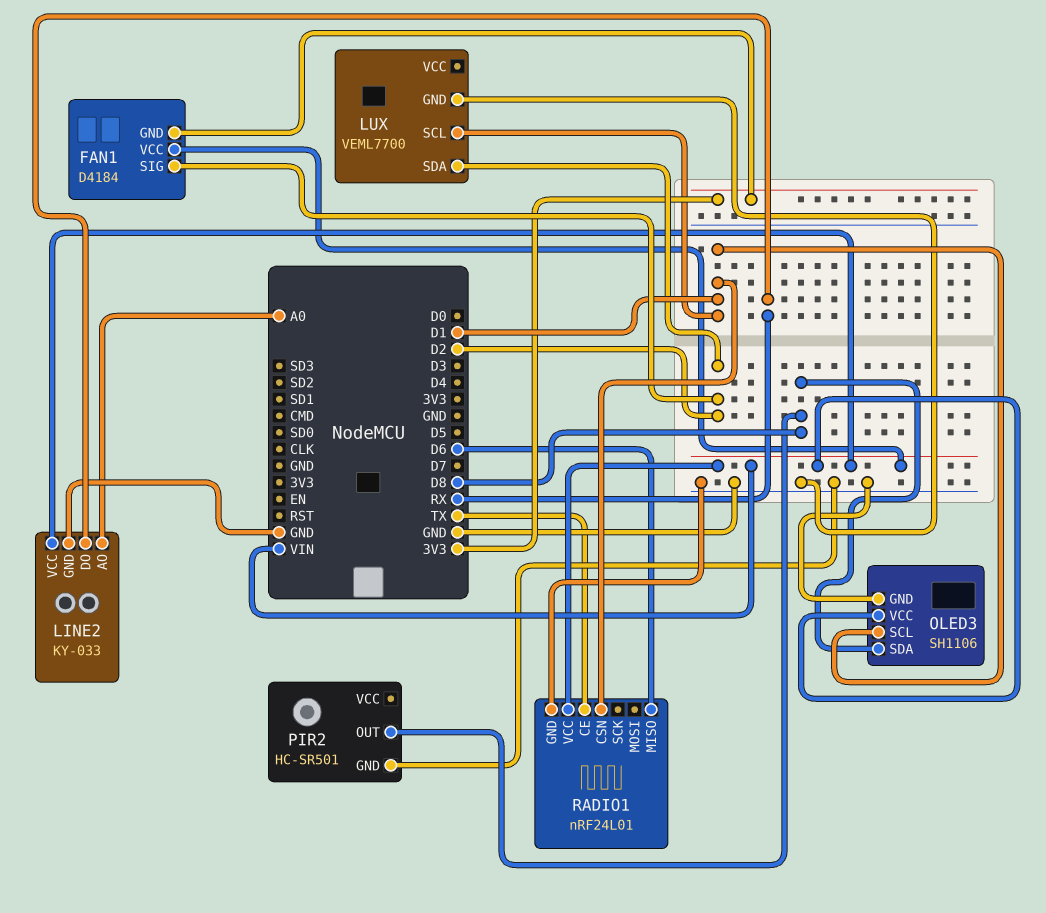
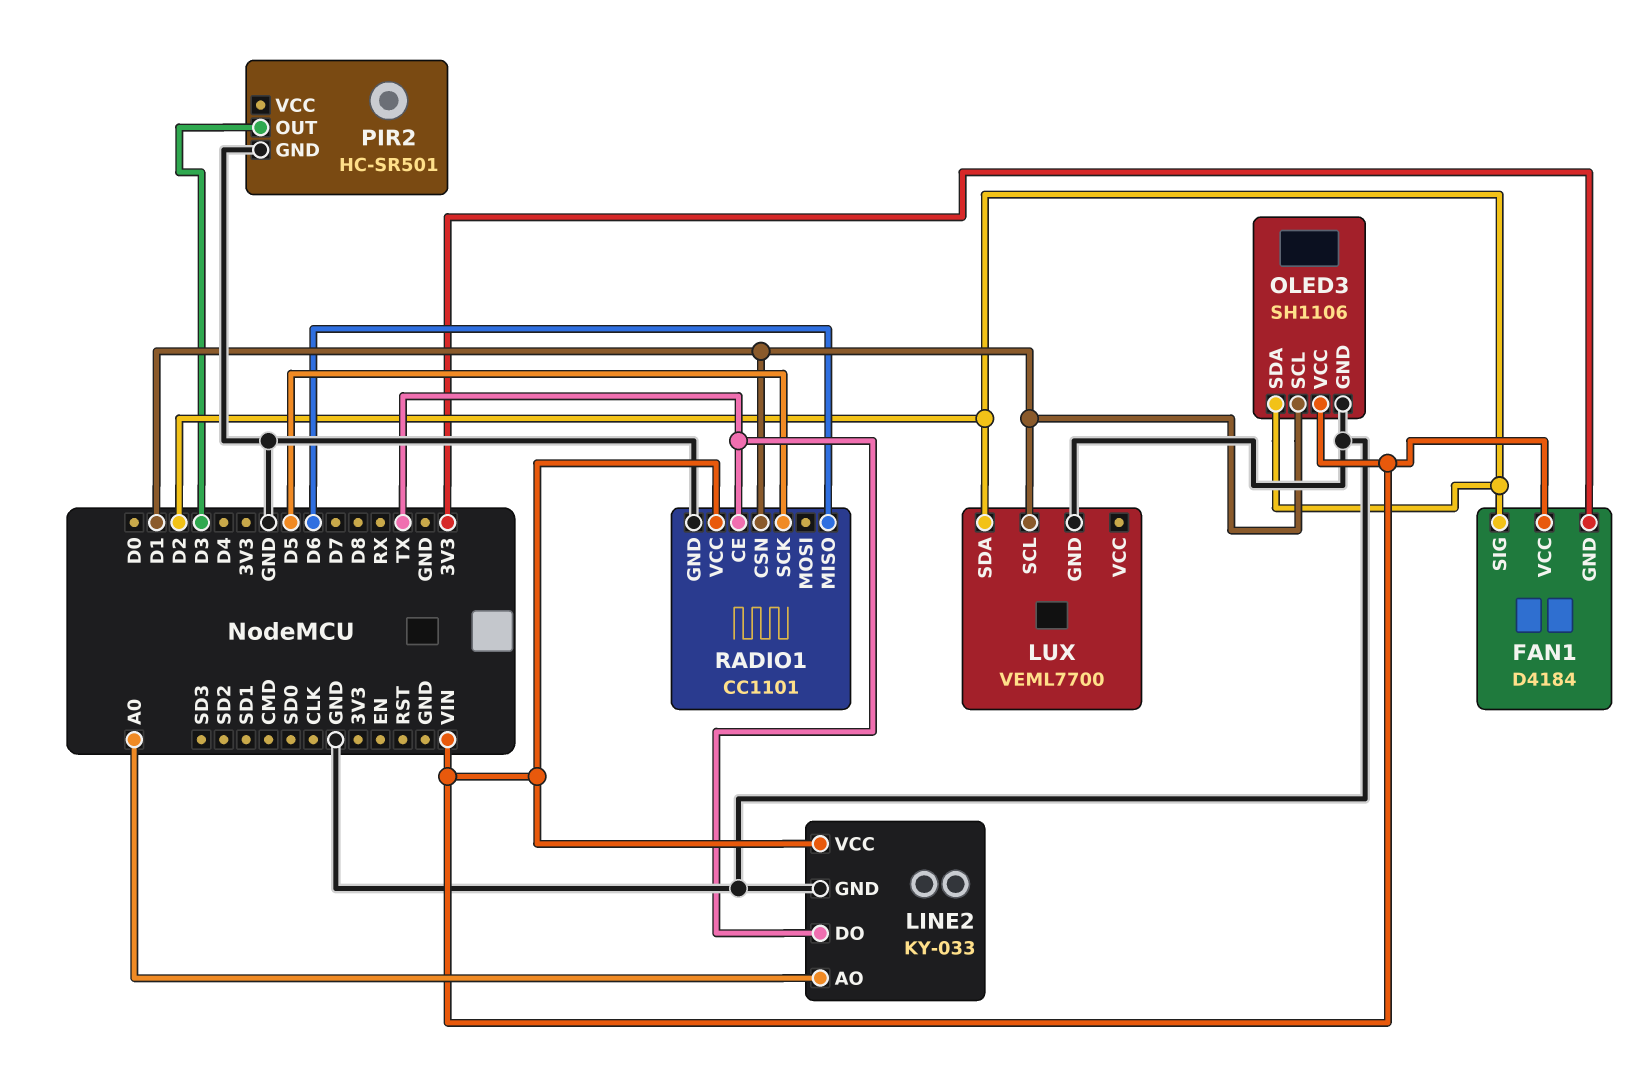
LINE2 pin DO: RX -> TX
OLED3 pin SDA: D8 -> D2
PIR2 pin OUT: D8 -> D3
RADIO1: nRF24L01 -> CC1101
RADIO1 pin SCK: none -> D5

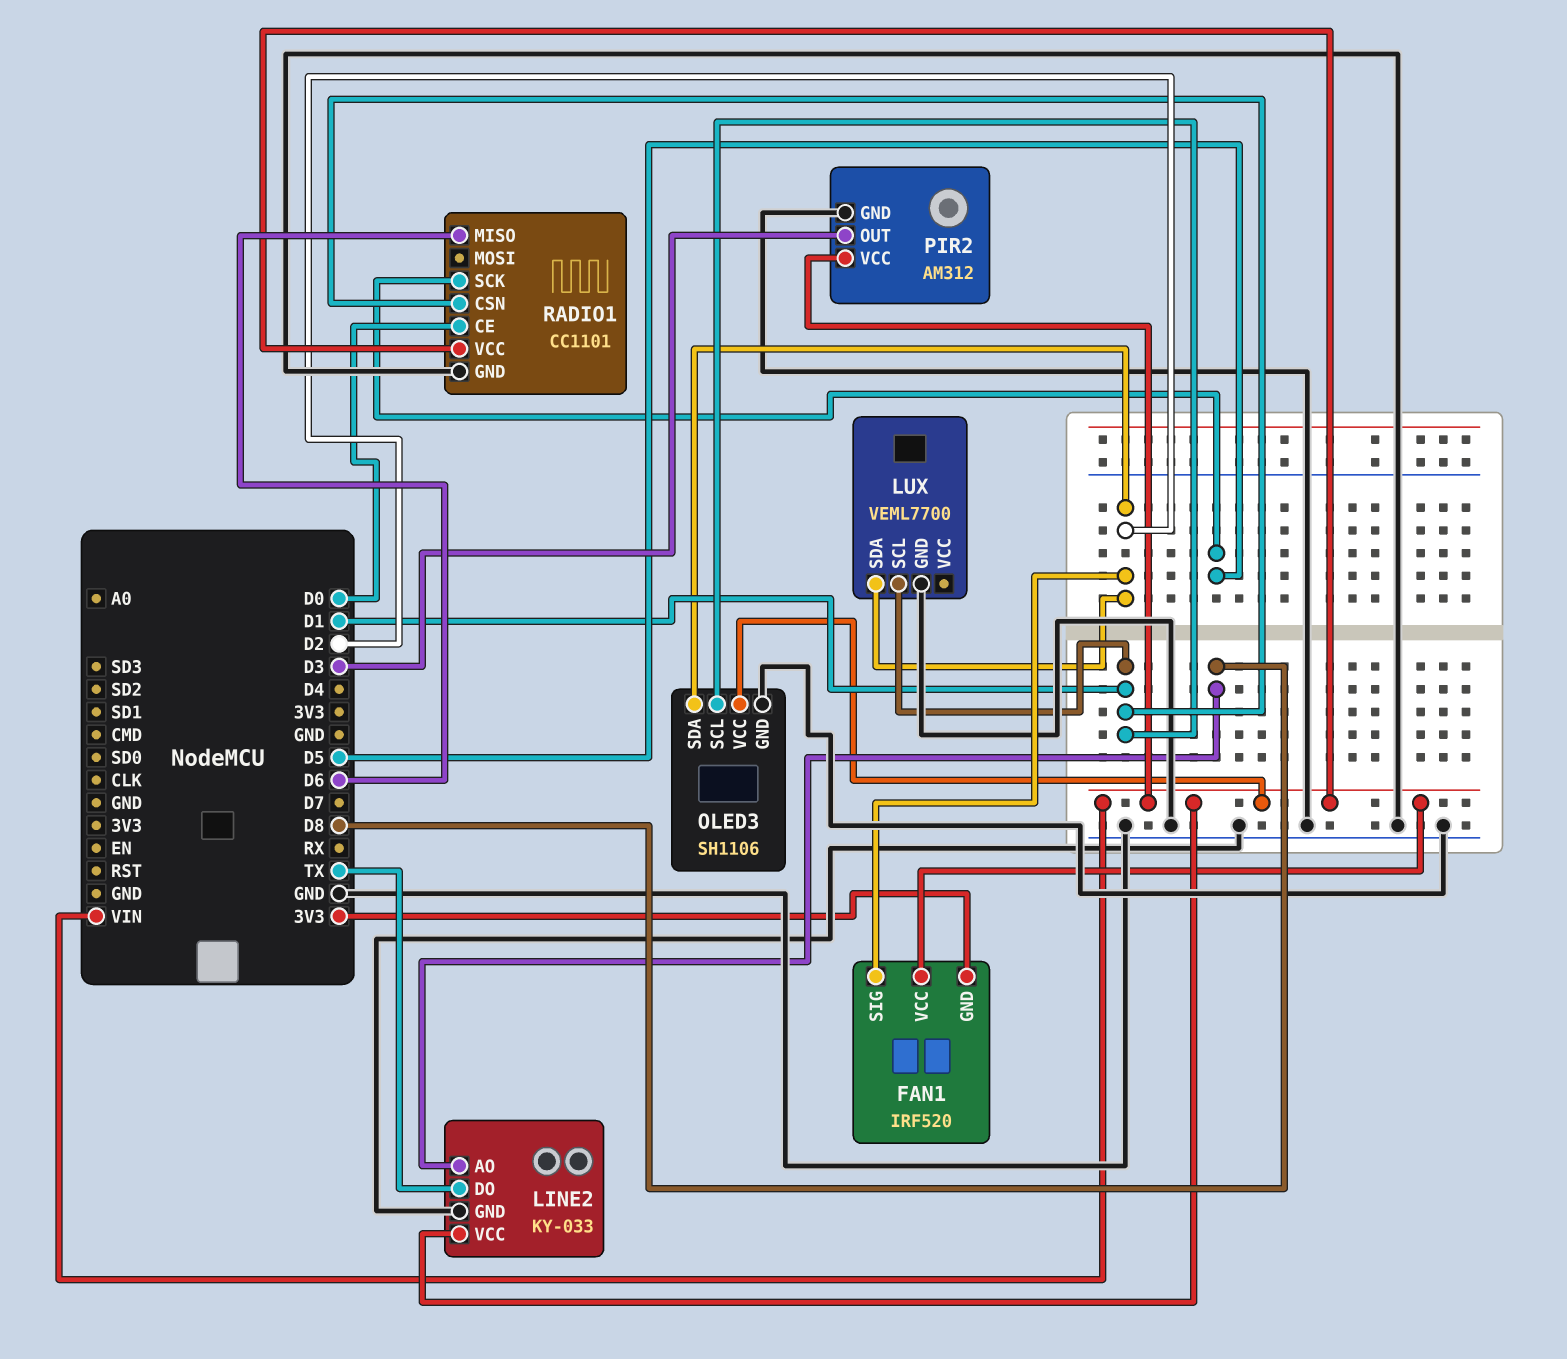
FAN1: D4184 -> IRF520
LINE2 pin AO: A0 -> D8
PIR2: HC-SR501 -> AM312
PIR2 pin VCC: none -> VIN
RADIO1 pin CE: TX -> D0

